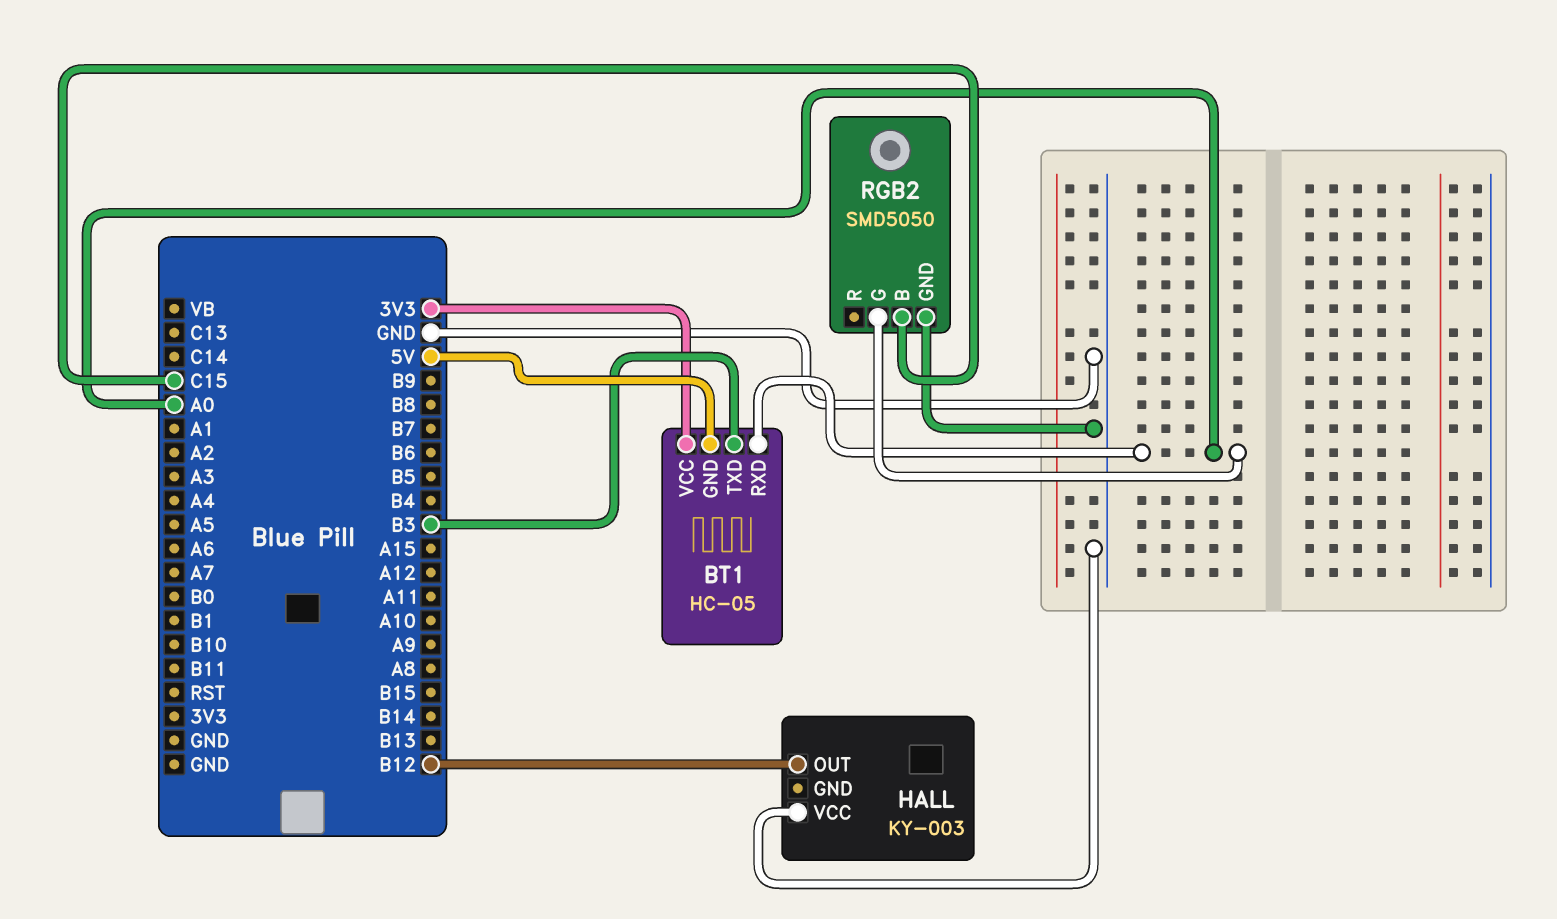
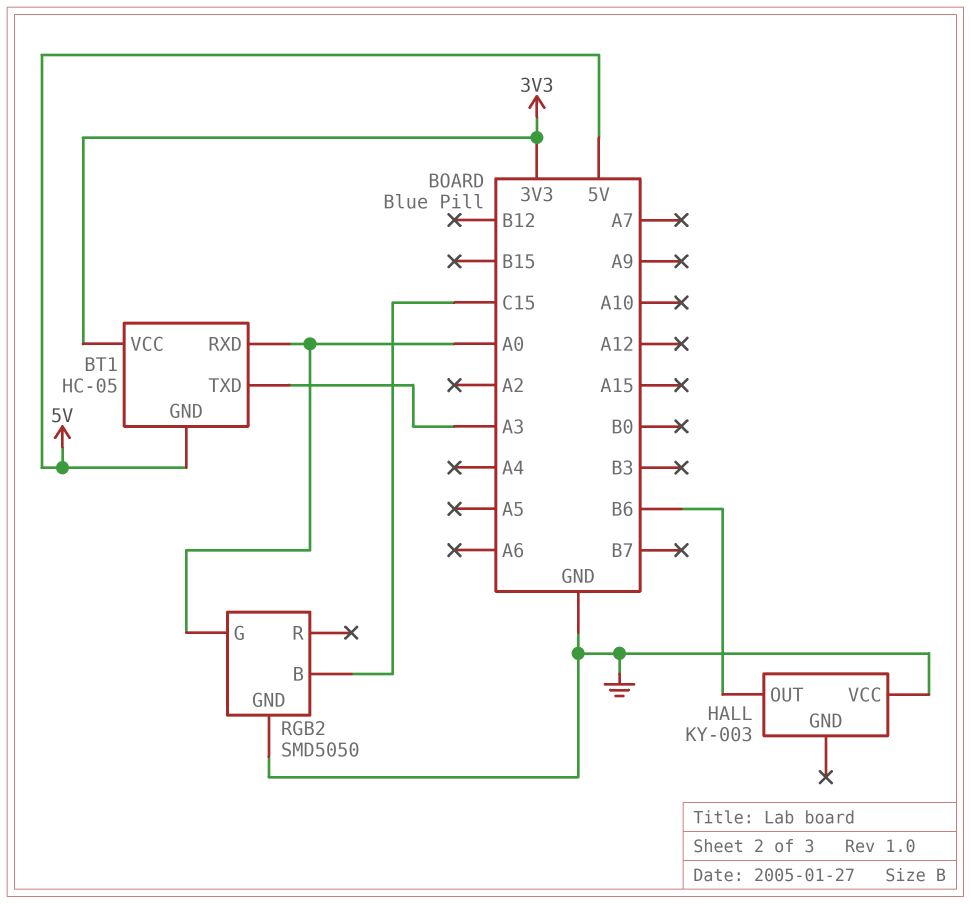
BT1 pin TXD: B3 -> A3
HALL pin OUT: B12 -> B6

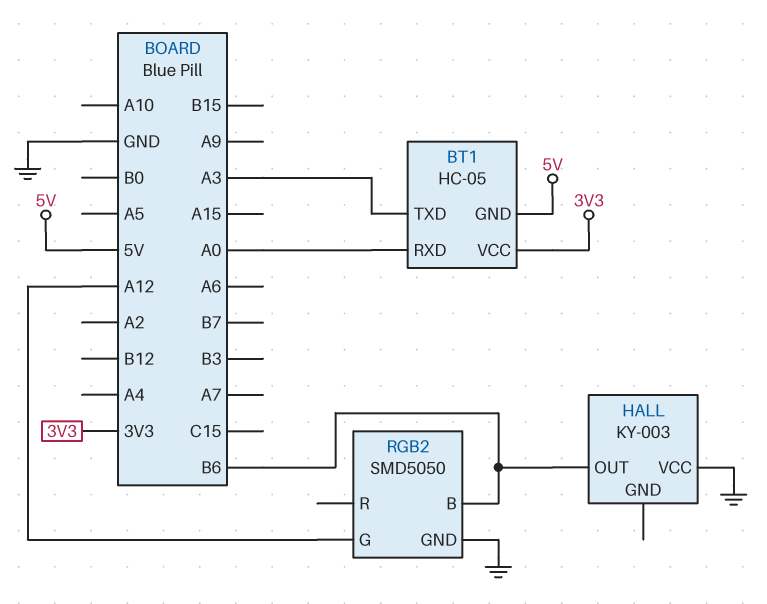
RGB2 pin B: C15 -> B6
RGB2 pin G: A0 -> A12

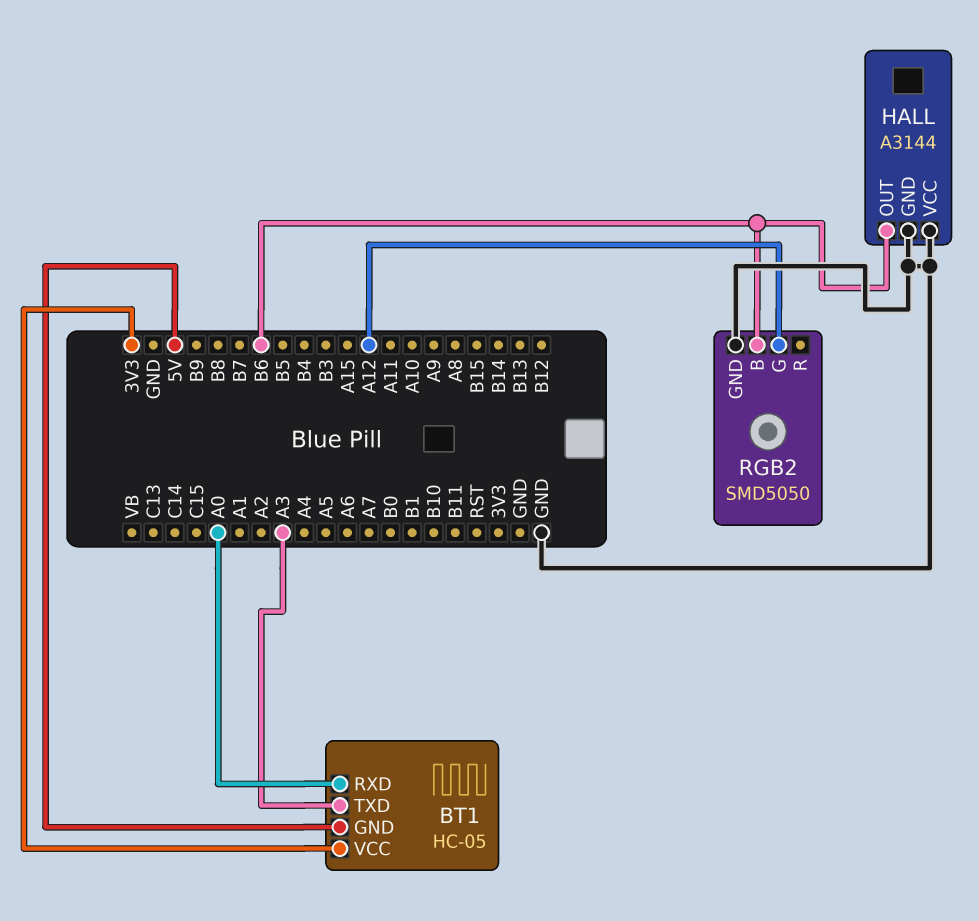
HALL: KY-003 -> A3144
HALL pin GND: none -> GND

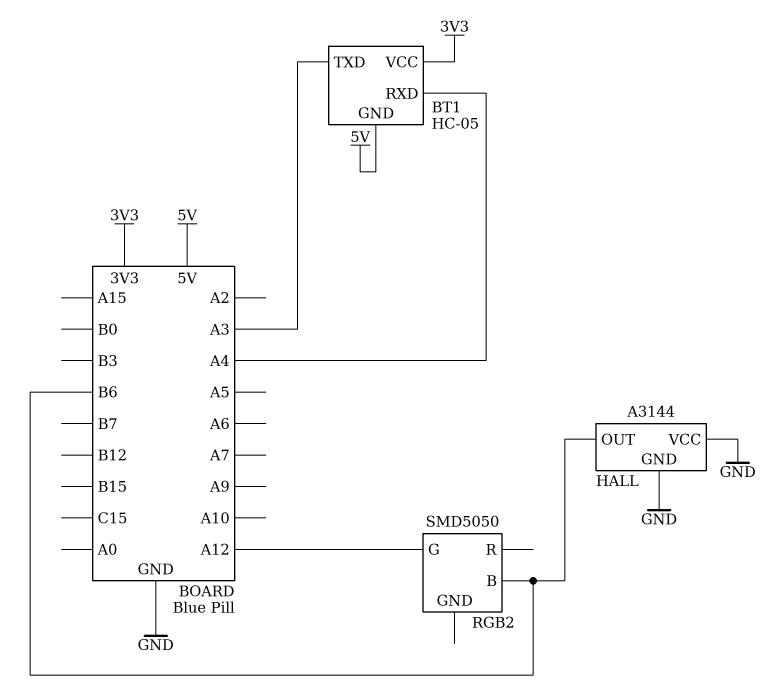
BT1 pin RXD: A0 -> A4
RGB2 pin GND: GND -> none

